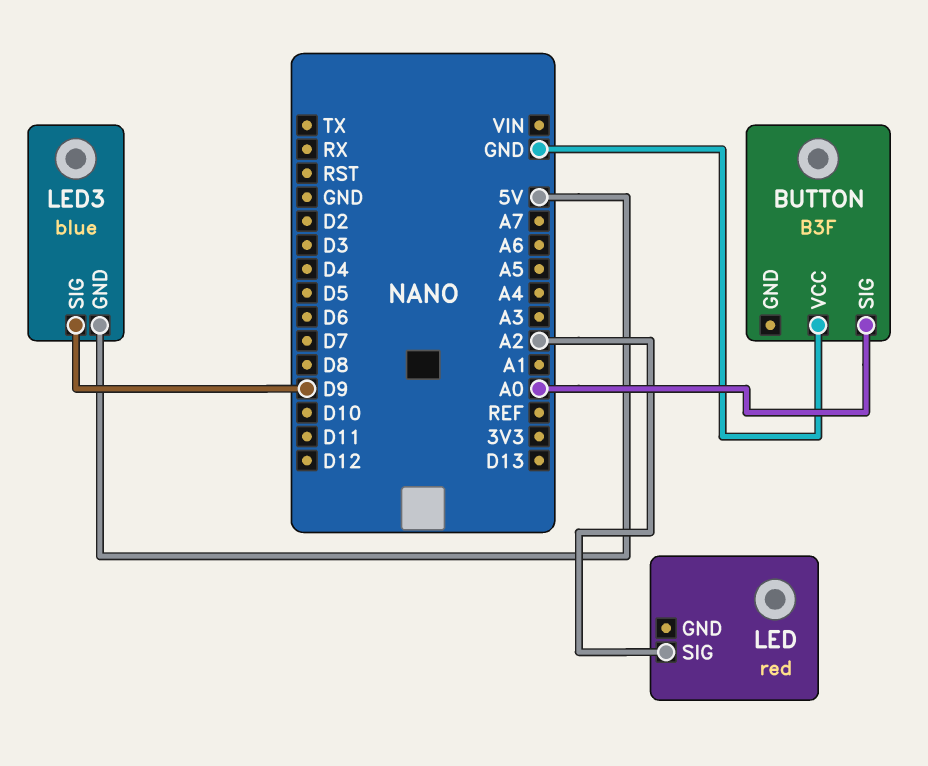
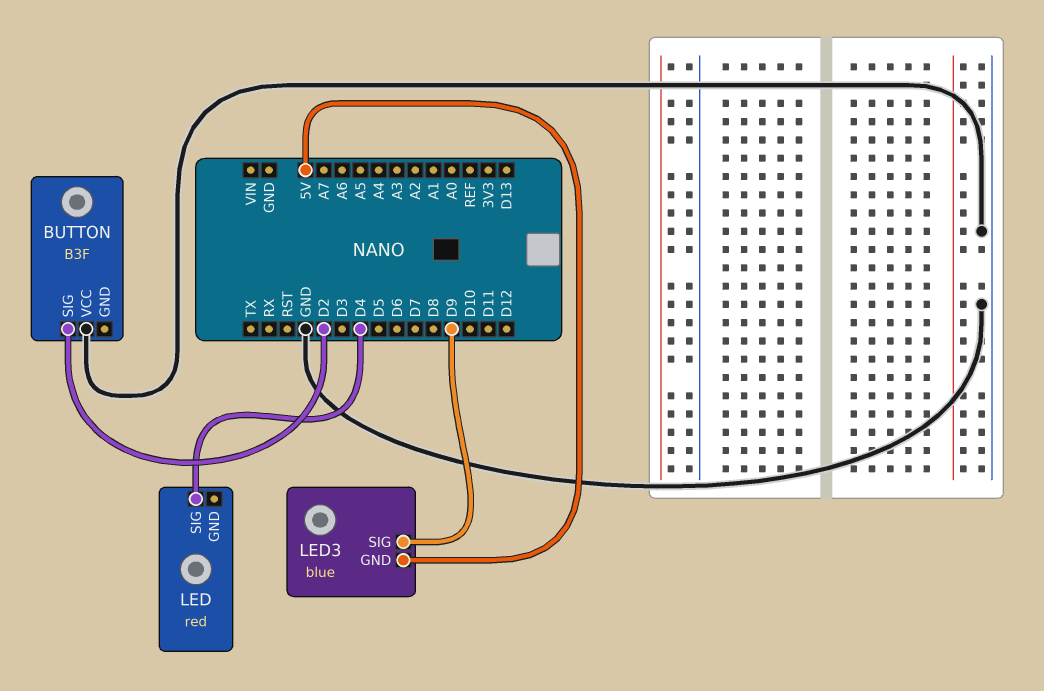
BUTTON pin SIG: A0 -> D2
LED pin SIG: A2 -> D4

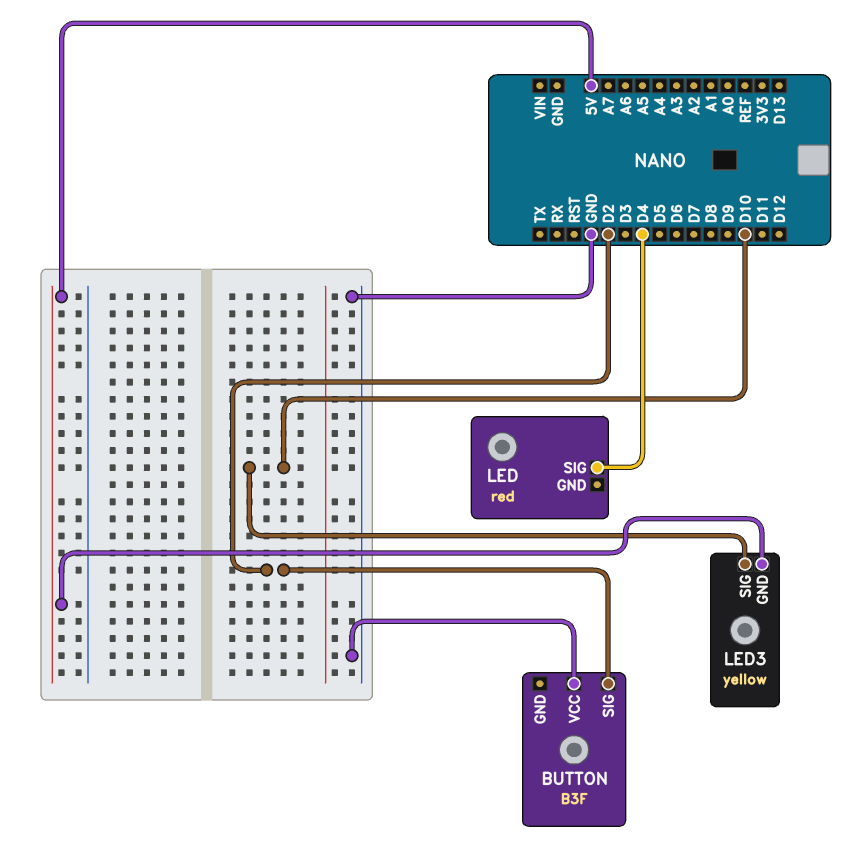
LED3: blue -> yellow
LED3 pin SIG: D9 -> D10

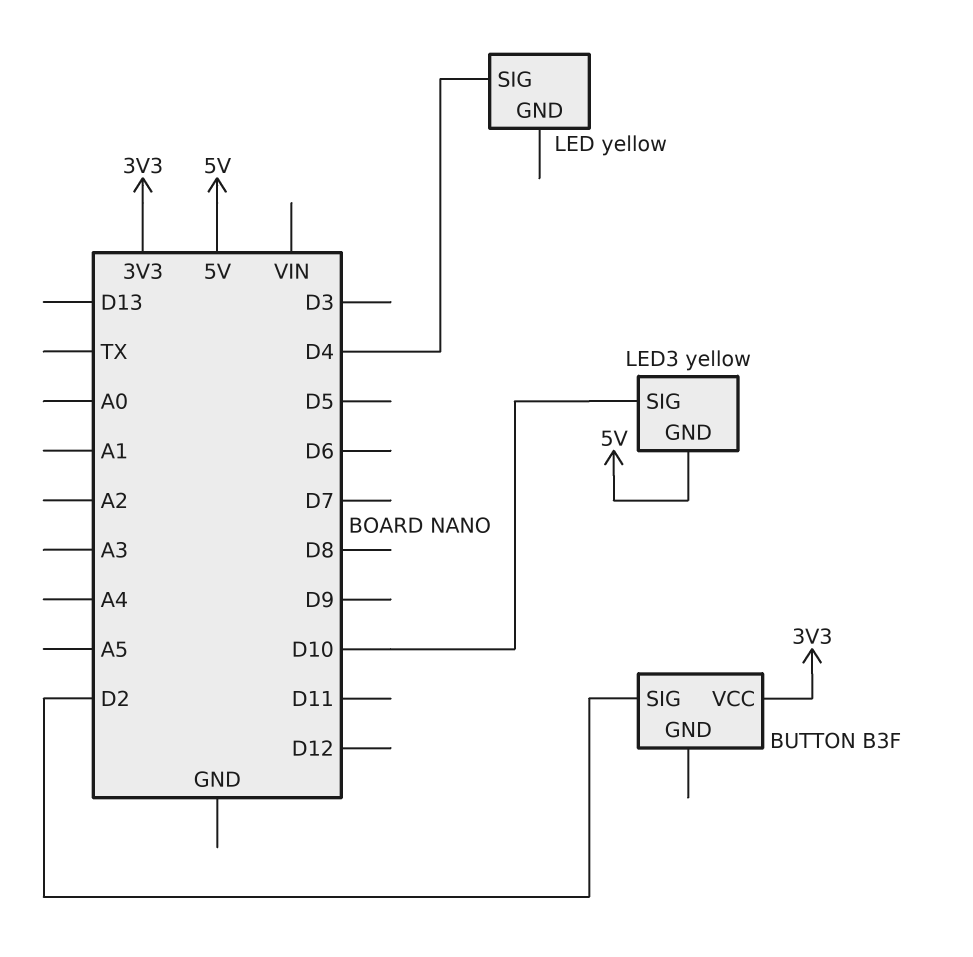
BUTTON pin VCC: GND -> 3V3
LED: red -> yellow

